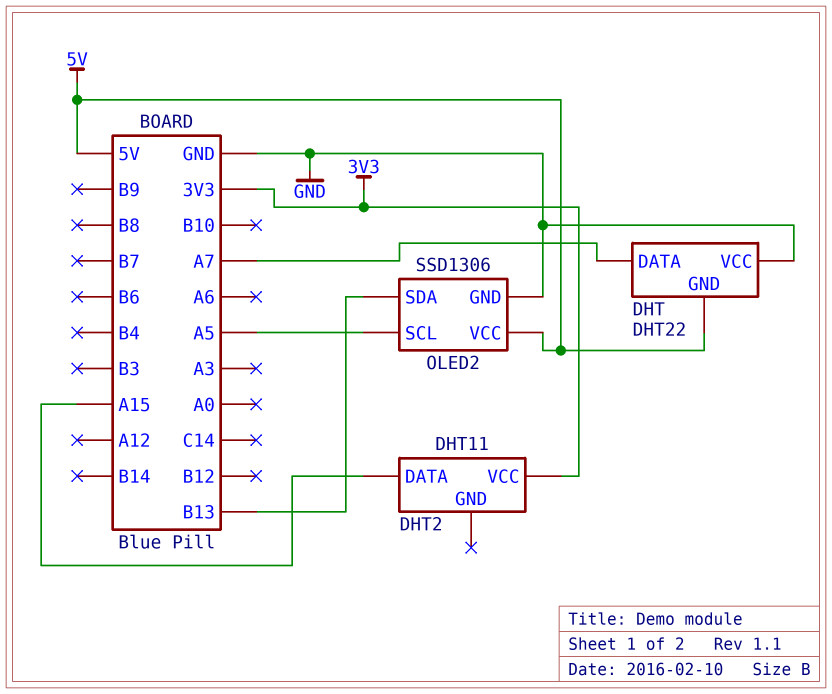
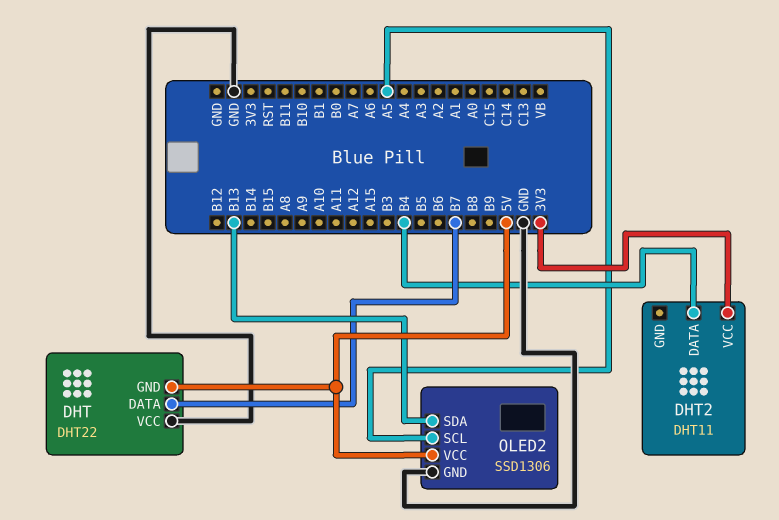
DHT pin DATA: A7 -> B7
DHT2 pin DATA: A15 -> B4

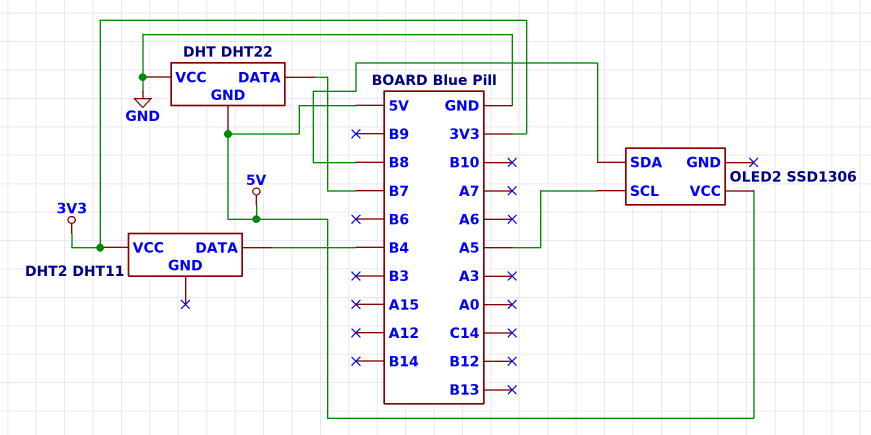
OLED2 pin GND: GND -> none
OLED2 pin SDA: B13 -> B8

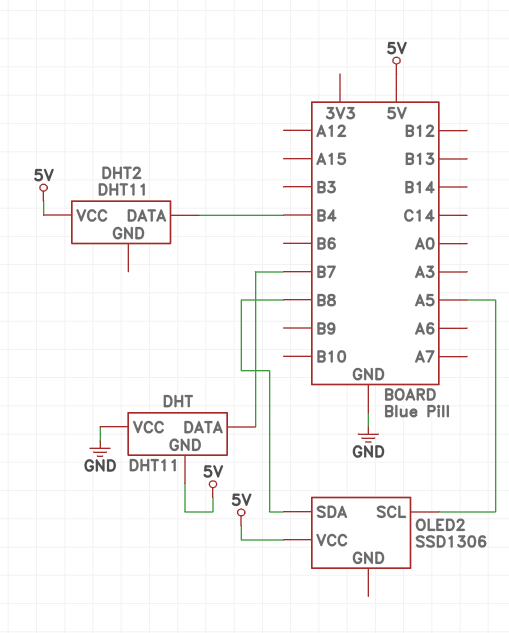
DHT: DHT22 -> DHT11
DHT2 pin VCC: 3V3 -> 5V

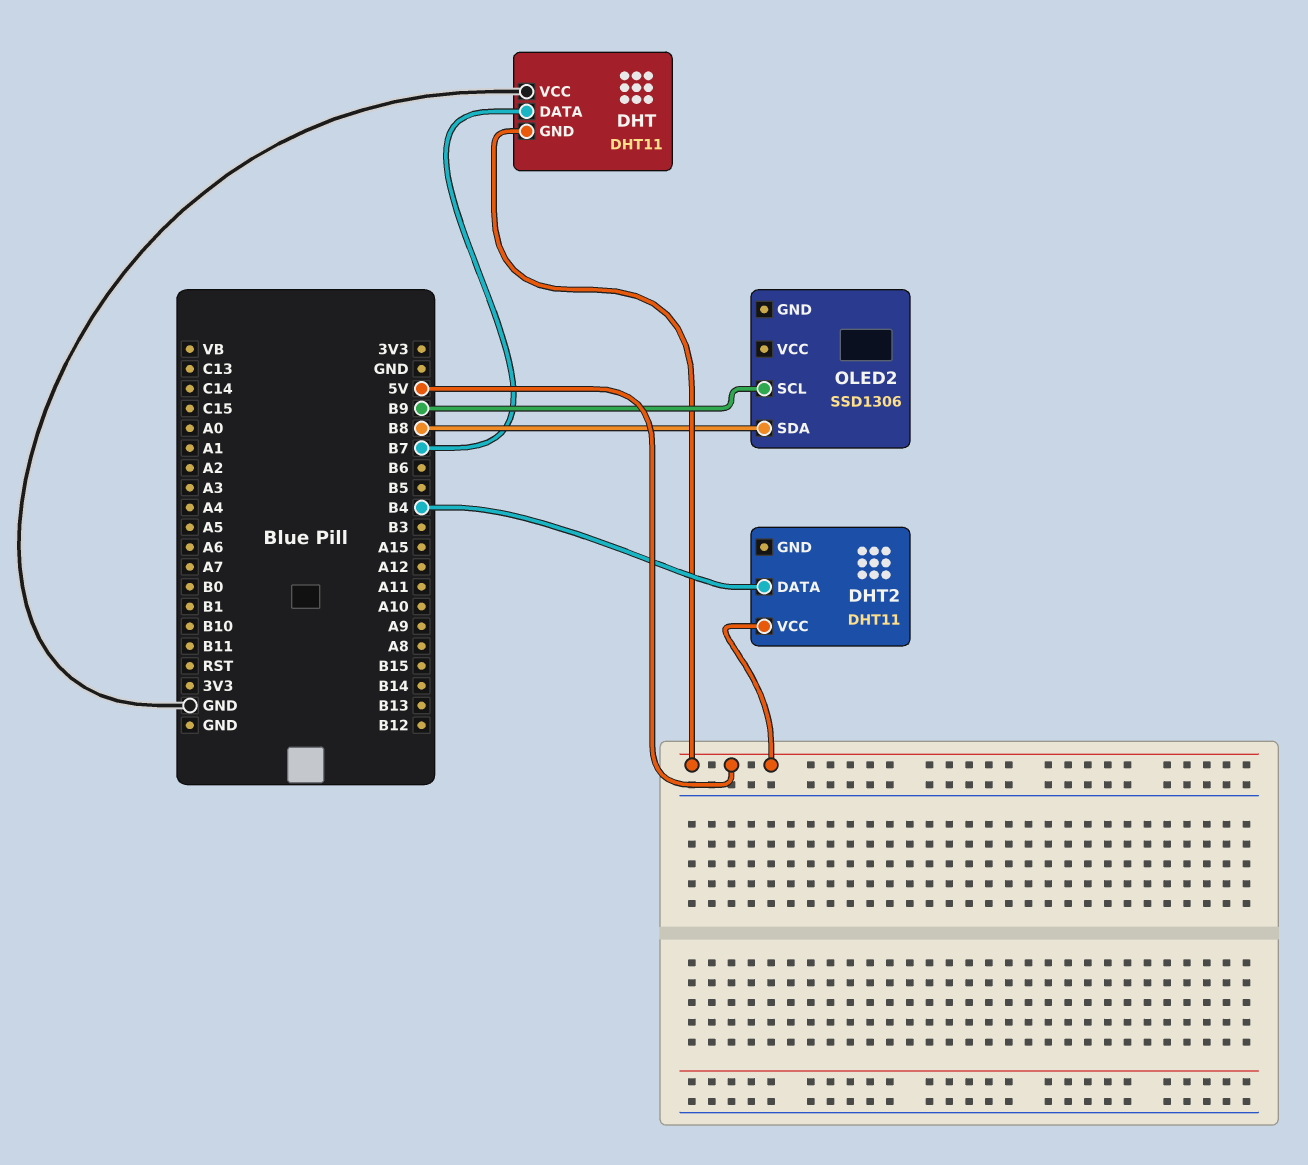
OLED2 pin SCL: A5 -> B9
OLED2 pin VCC: 5V -> none

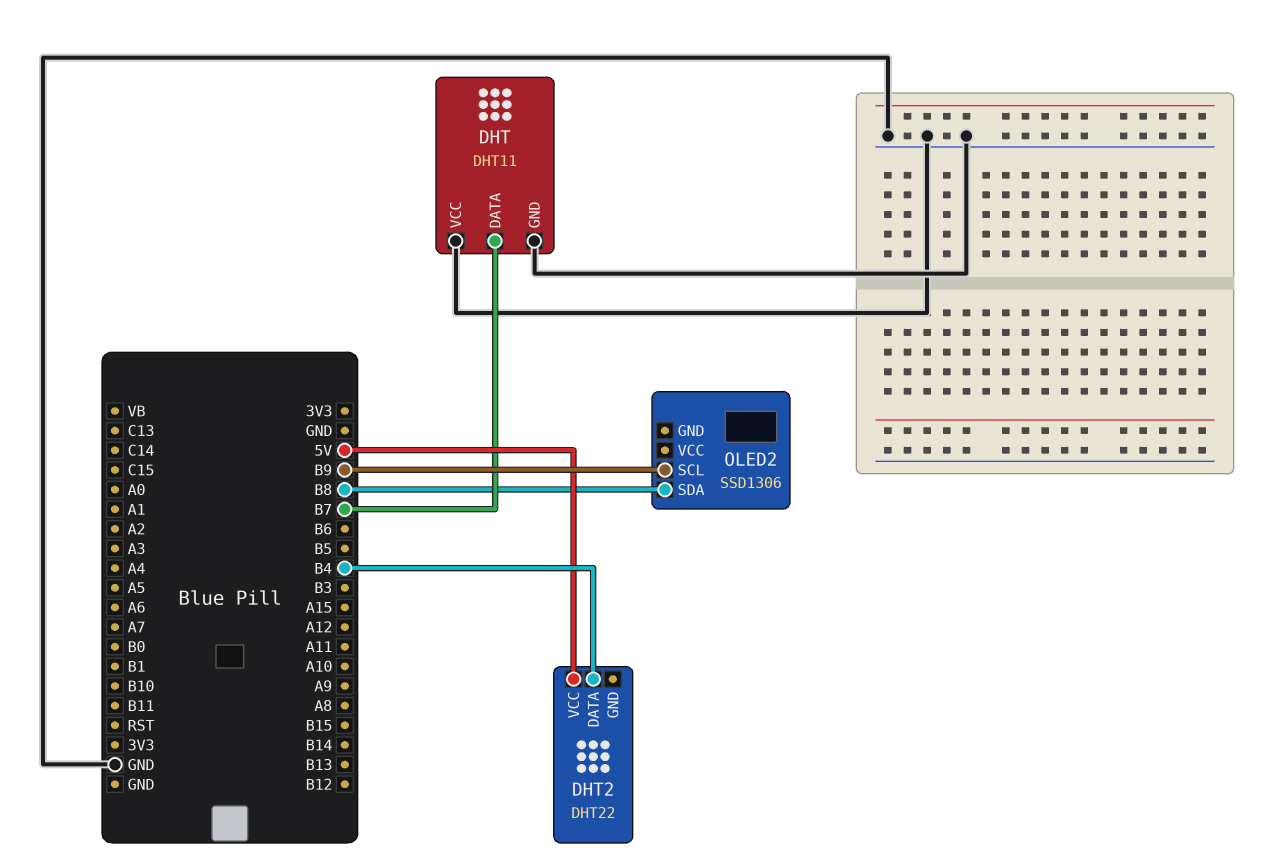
DHT pin GND: 5V -> GND
DHT2: DHT11 -> DHT22

